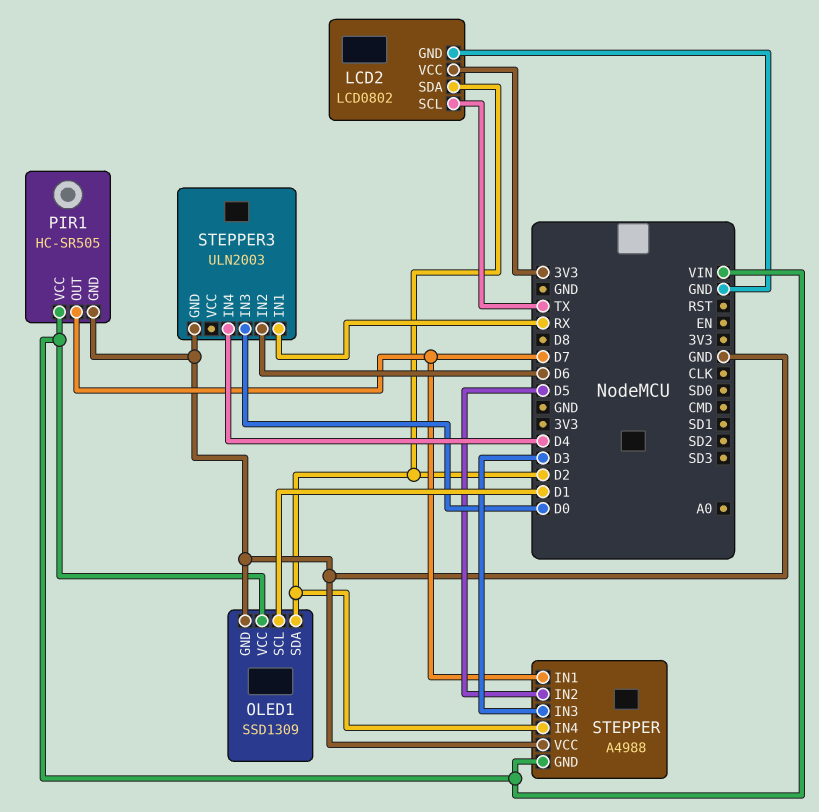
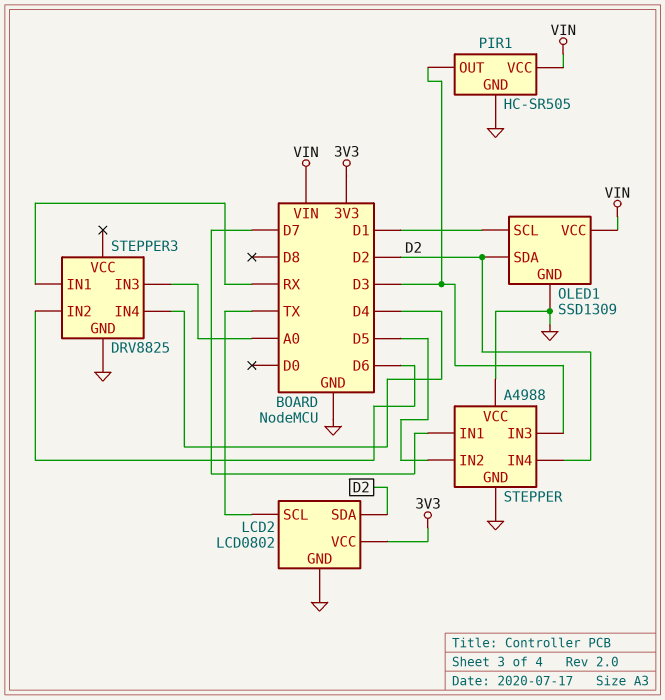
PIR1 pin OUT: D7 -> D3
STEPPER pin GND: VIN -> GND
STEPPER3: ULN2003 -> DRV8825
STEPPER3 pin IN3: D0 -> A0

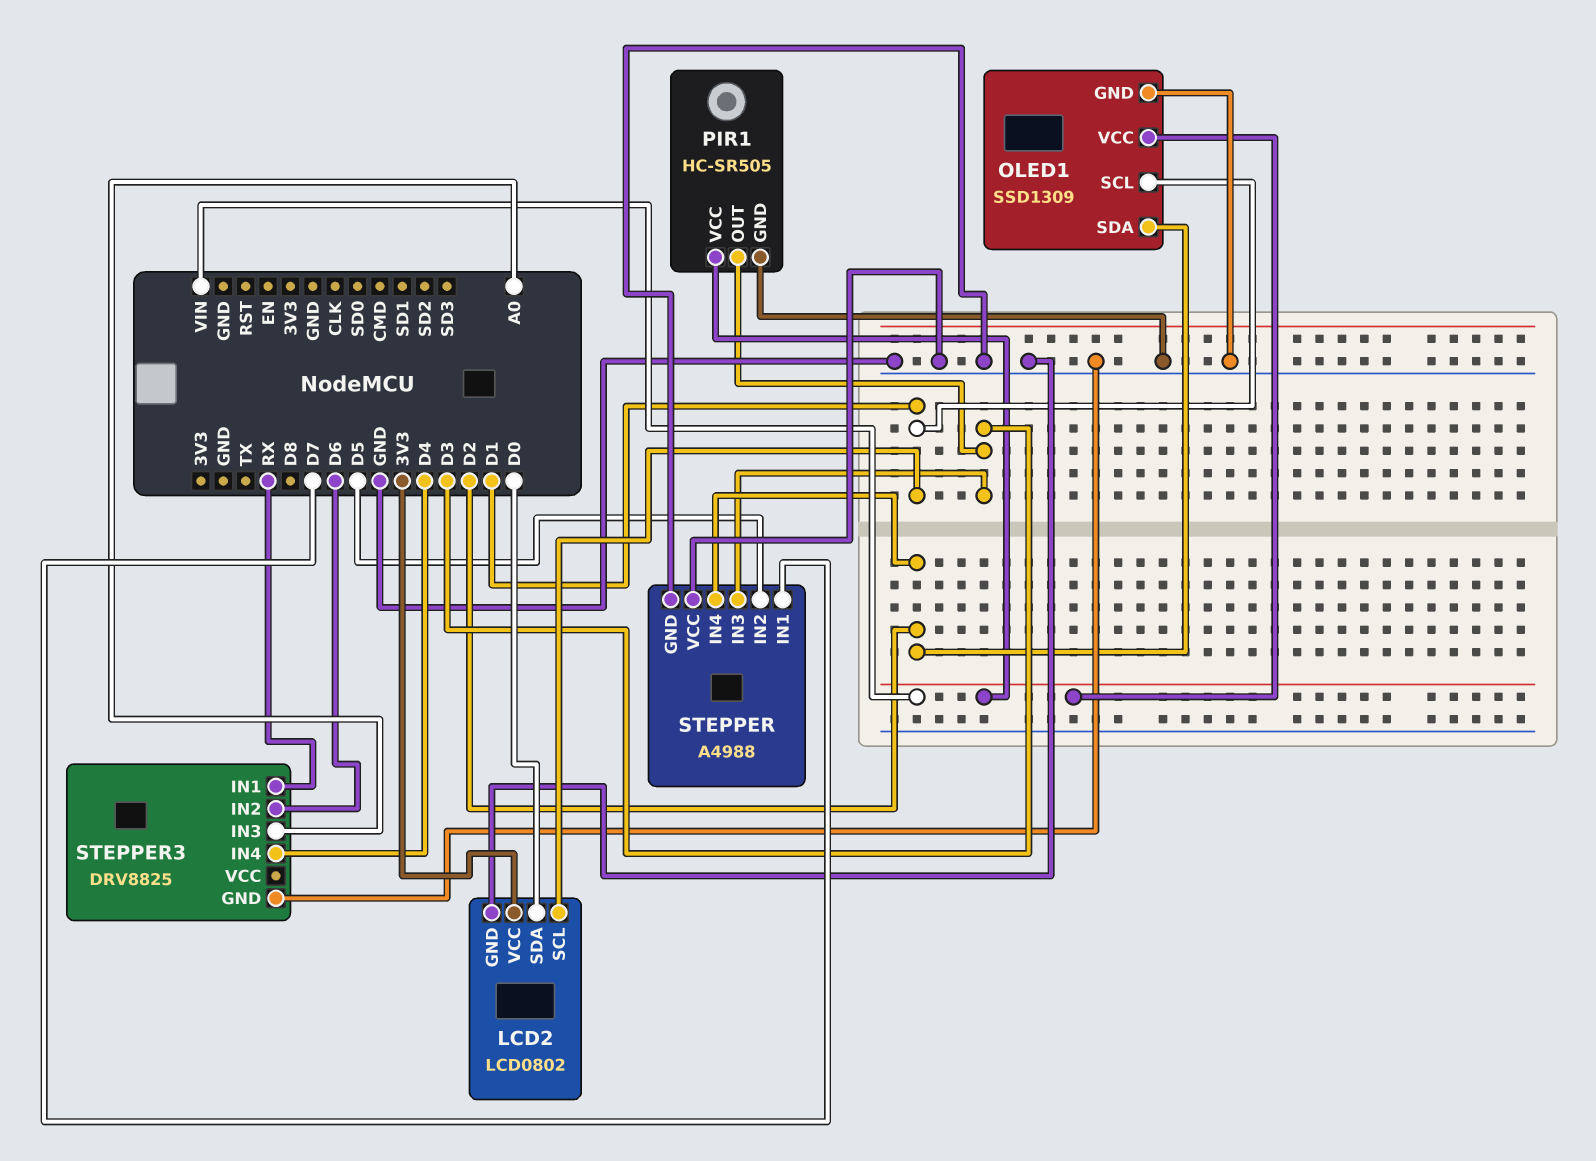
LCD2 pin SCL: TX -> D1
LCD2 pin SDA: D2 -> D0

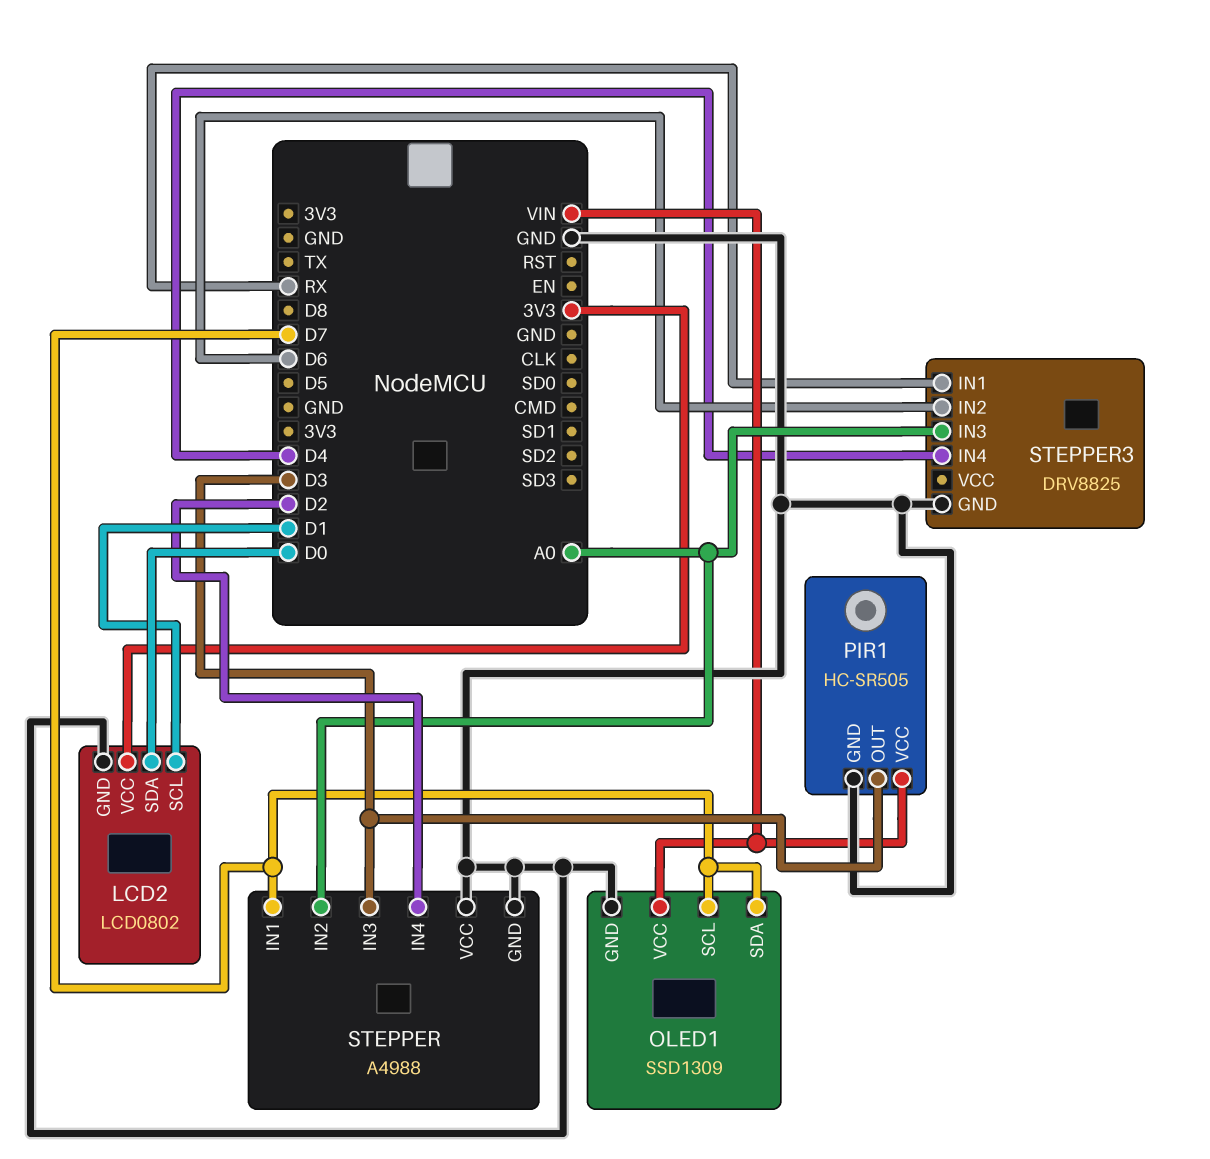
OLED1 pin SCL: D1 -> D7
OLED1 pin SDA: D2 -> D7
STEPPER pin IN2: D5 -> A0

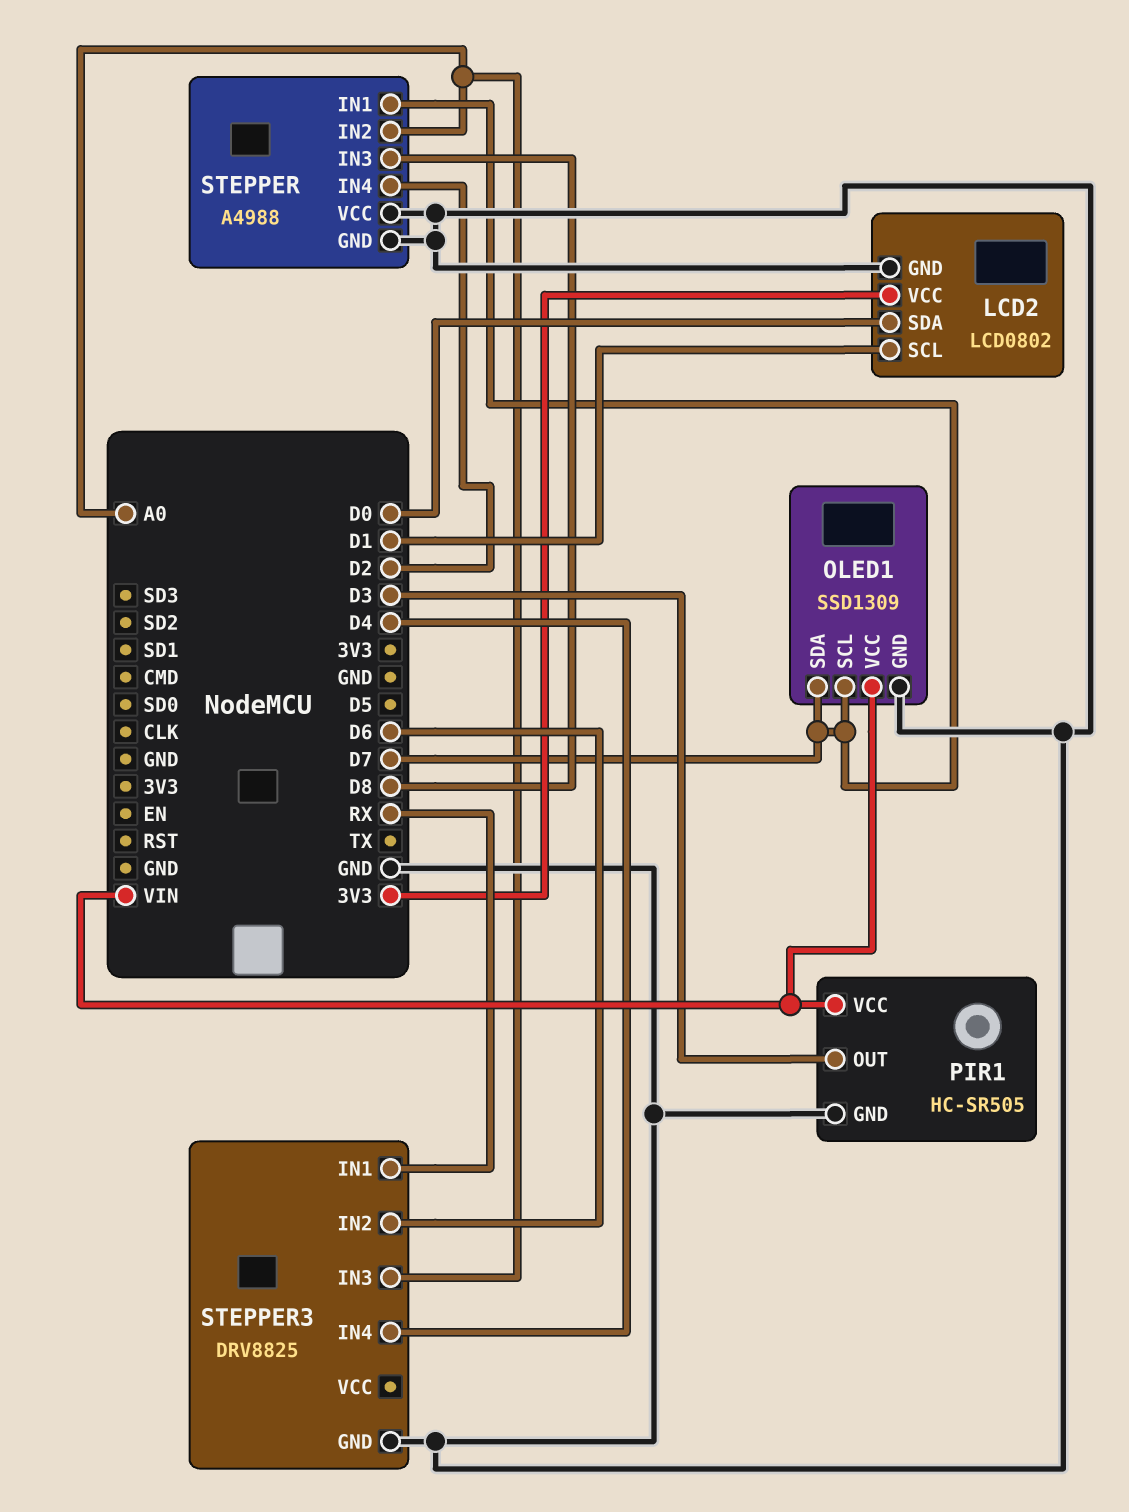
STEPPER pin IN3: D3 -> D8

